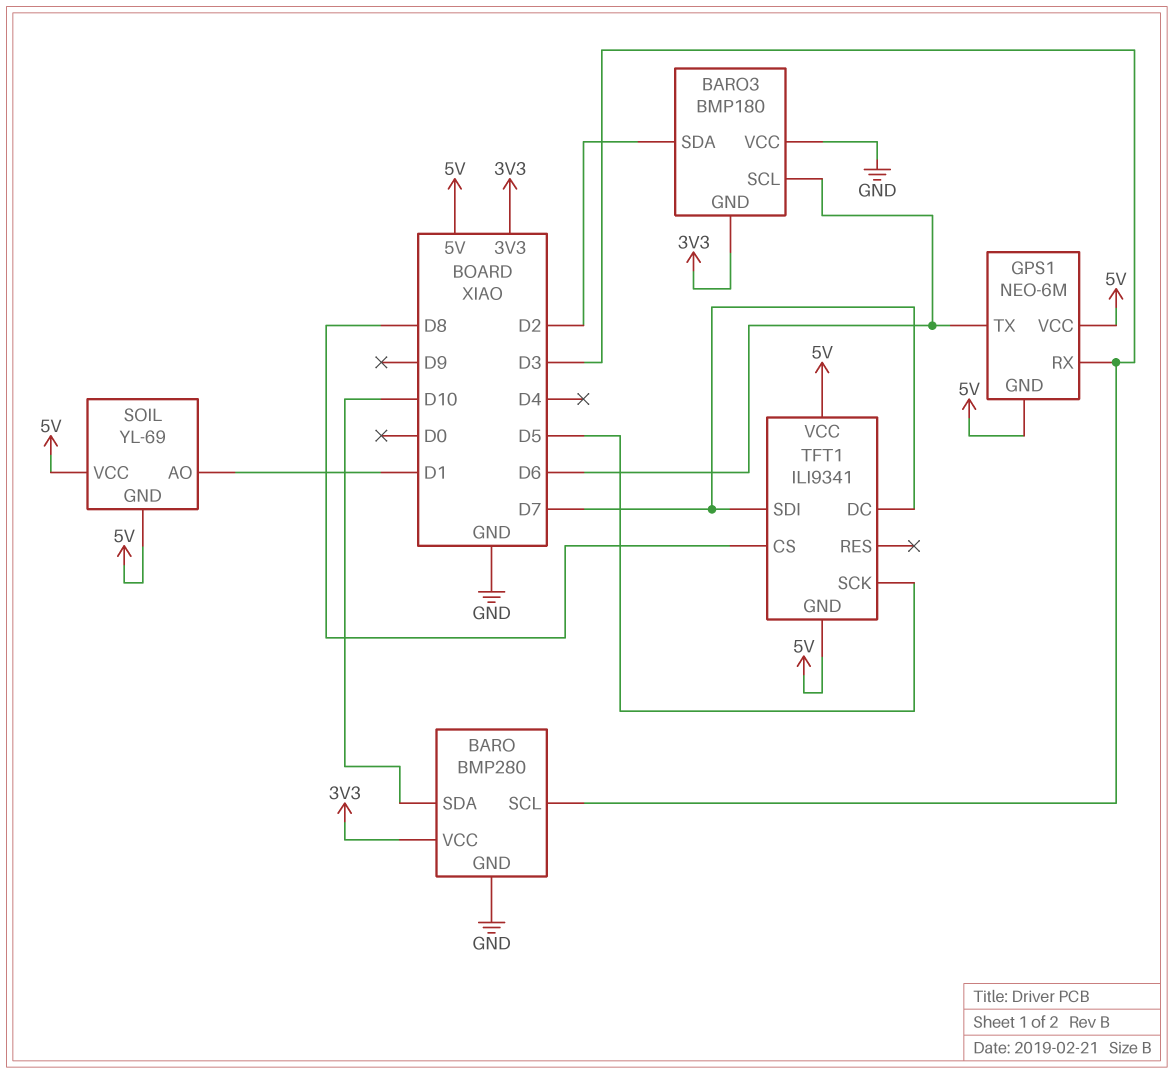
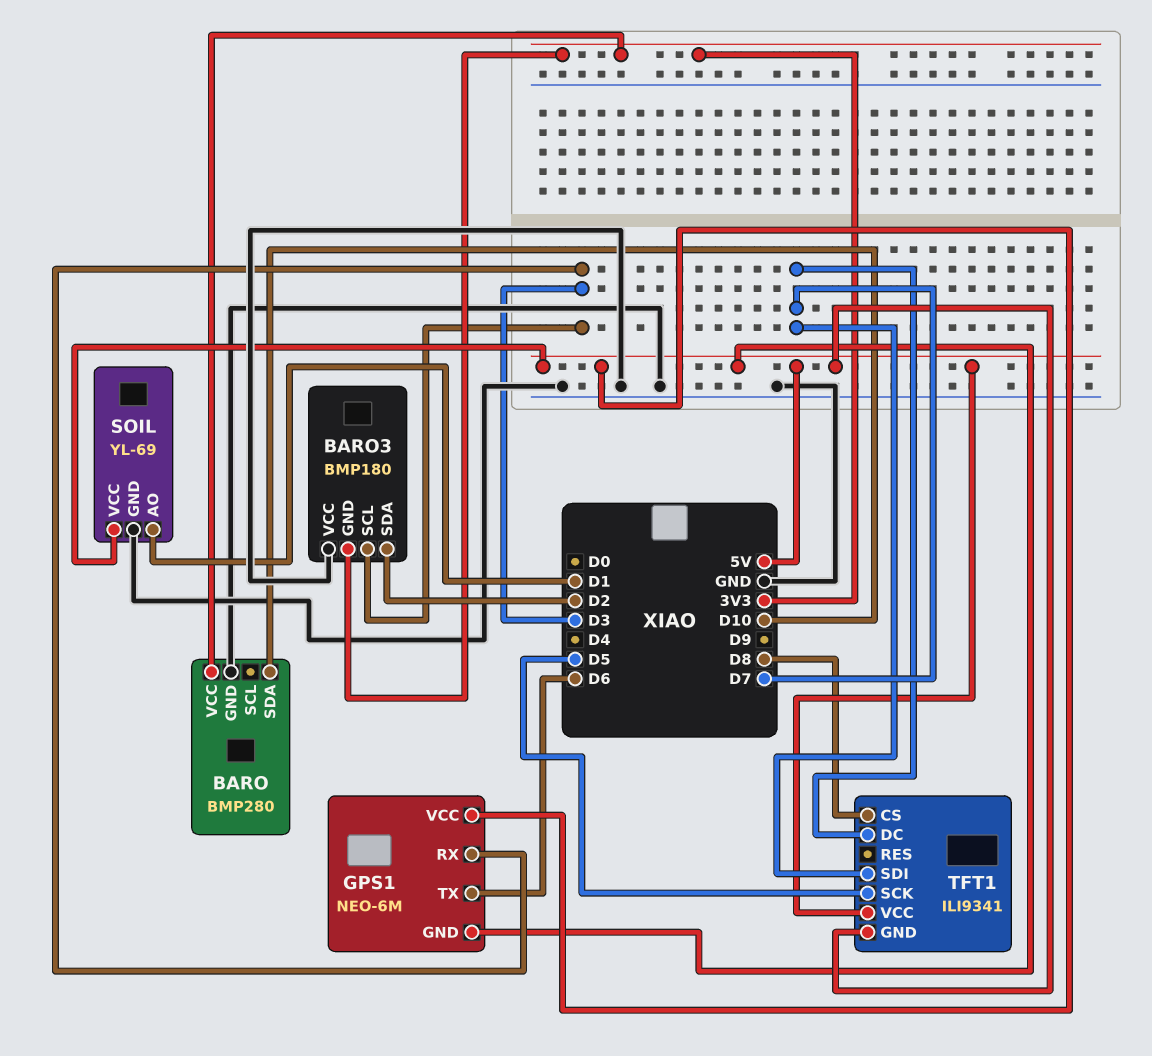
BARO pin SCL: D3 -> none
BARO3 pin SCL: D6 -> D3
SOIL pin GND: 5V -> GND

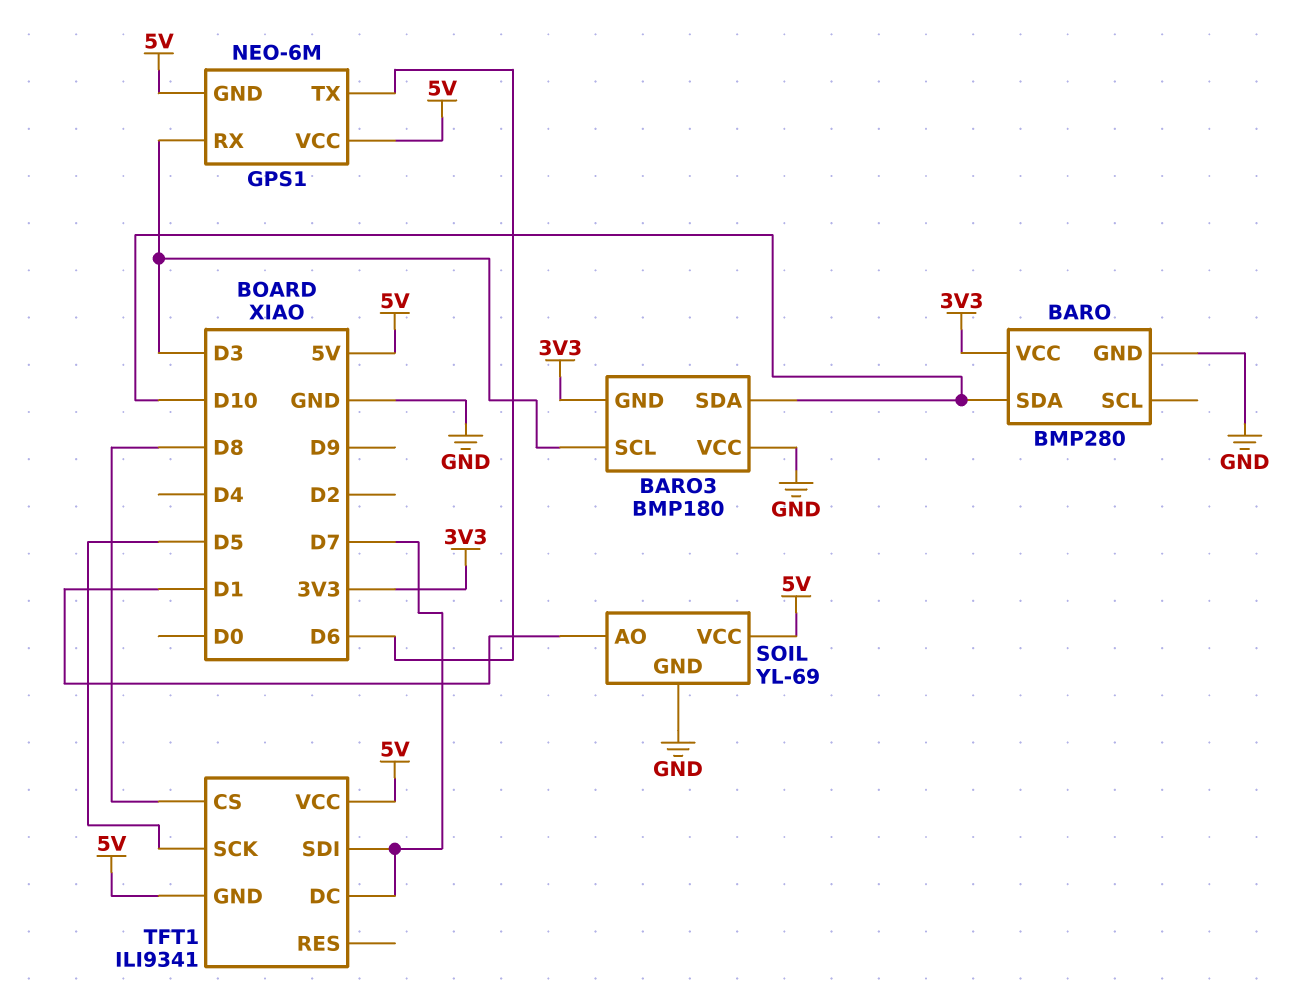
BARO3 pin SDA: D2 -> D10

